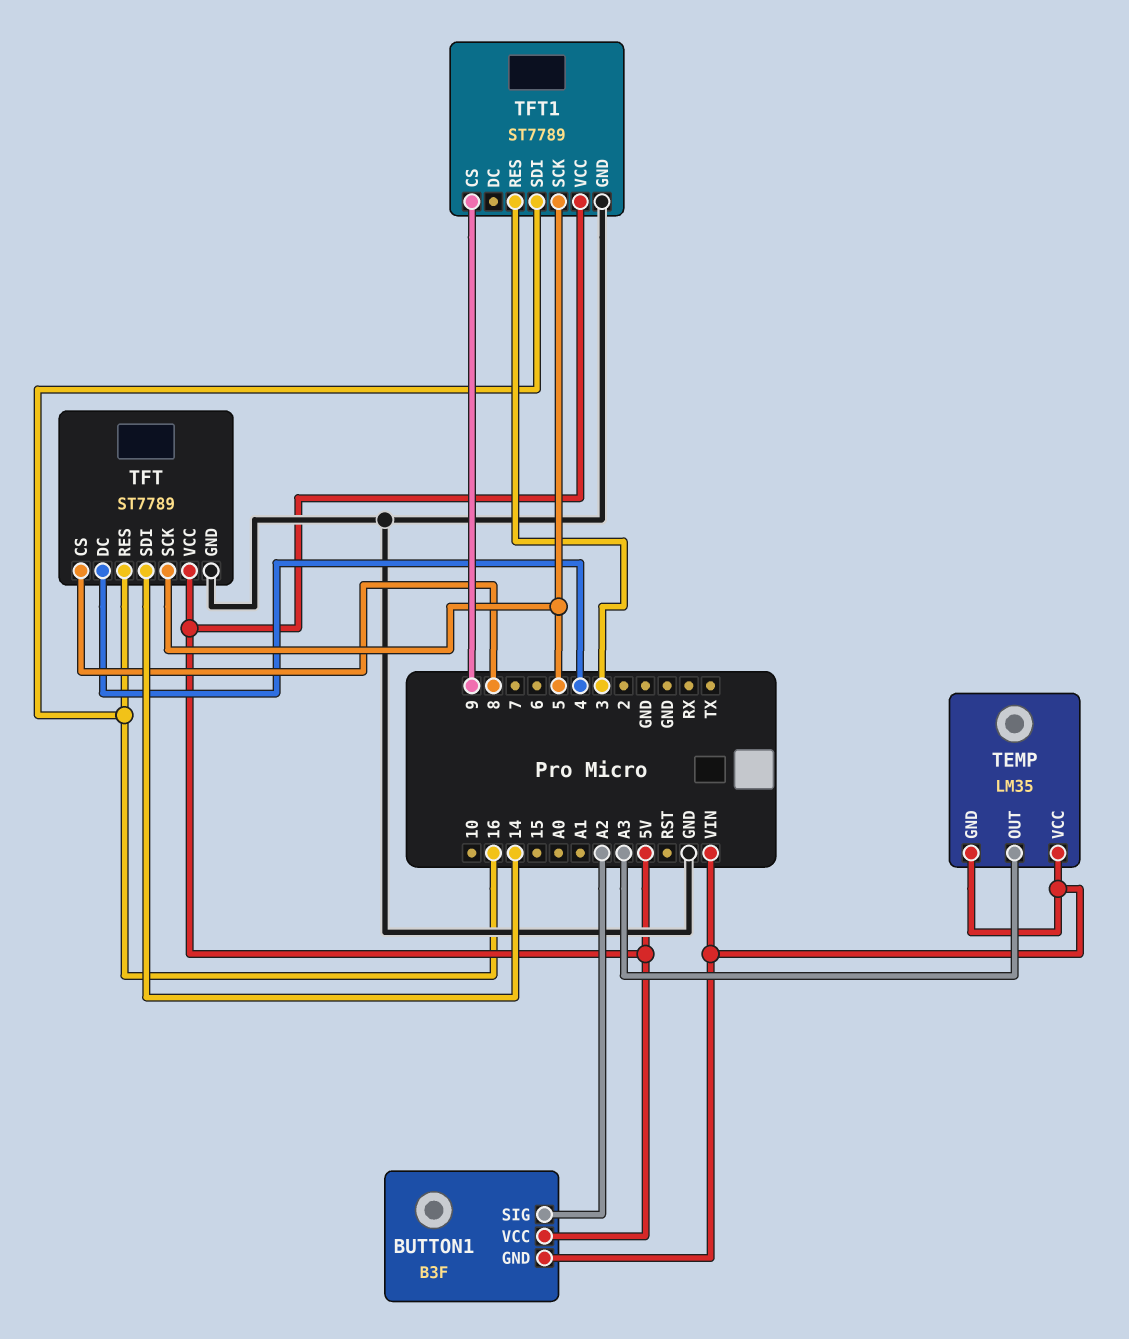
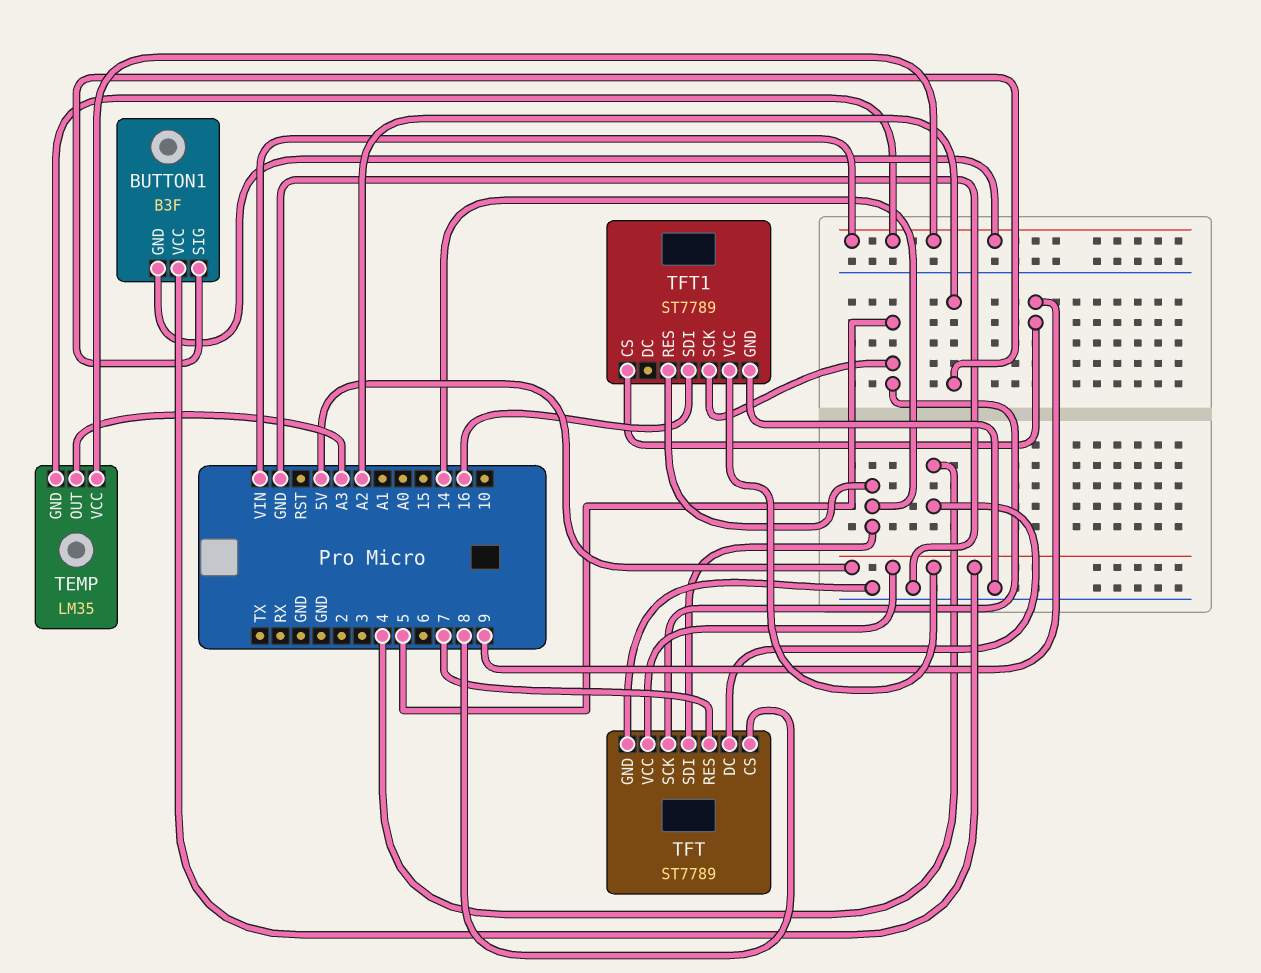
TFT pin RES: 16 -> 7
TFT1 pin RES: 3 -> 14

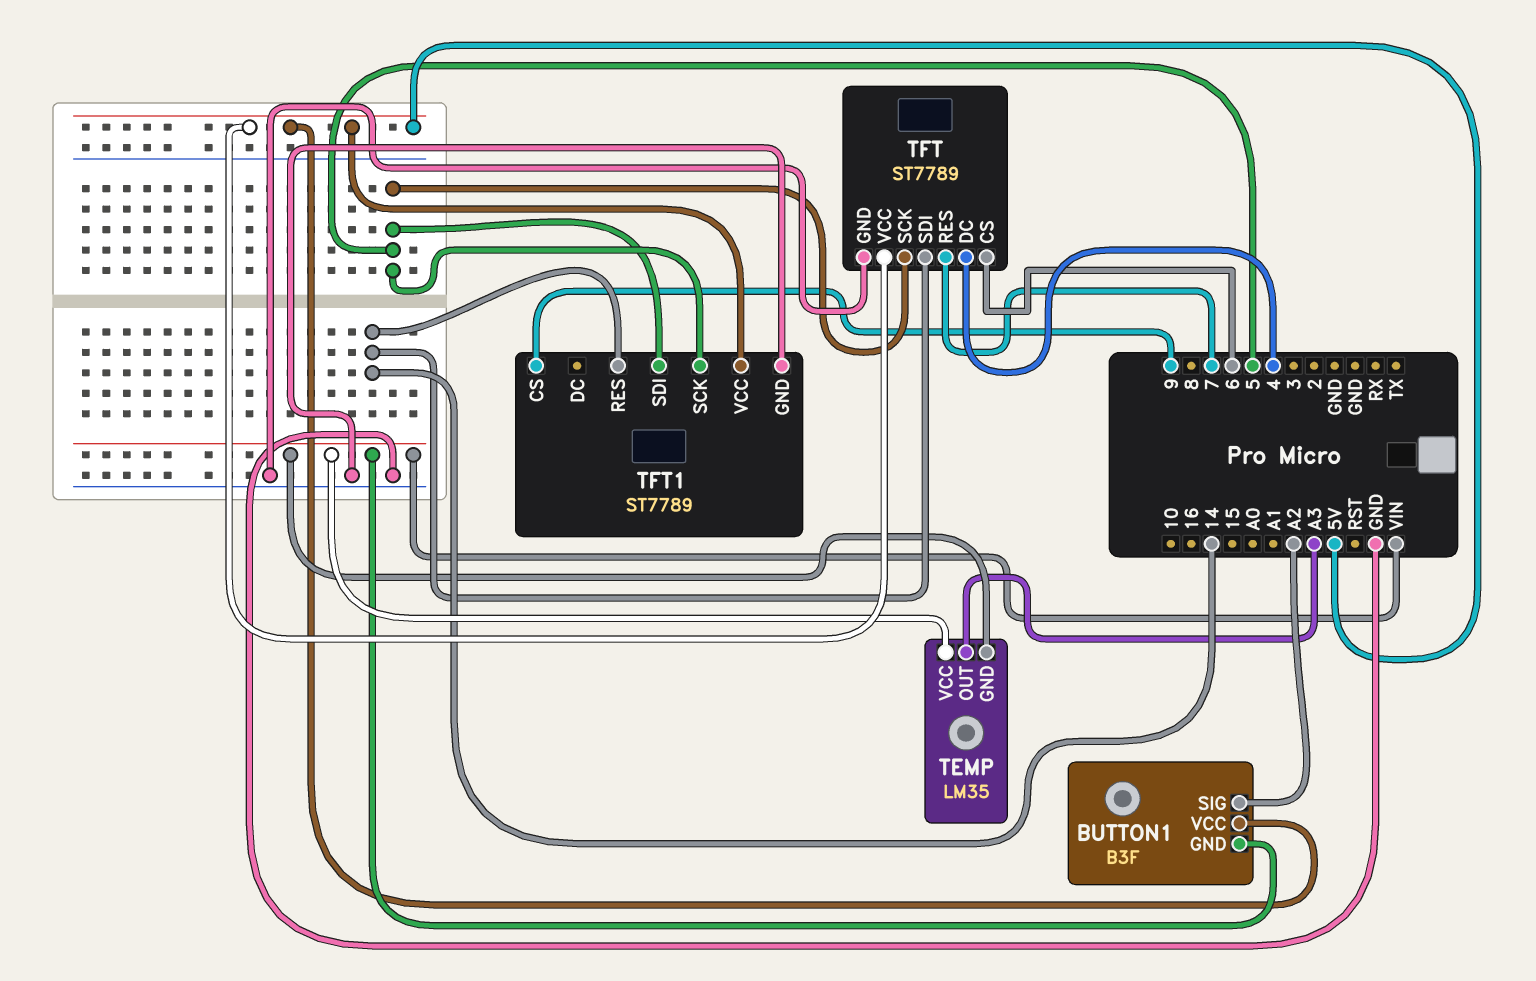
TFT pin CS: 8 -> 6
TFT1 pin SDI: 16 -> 5

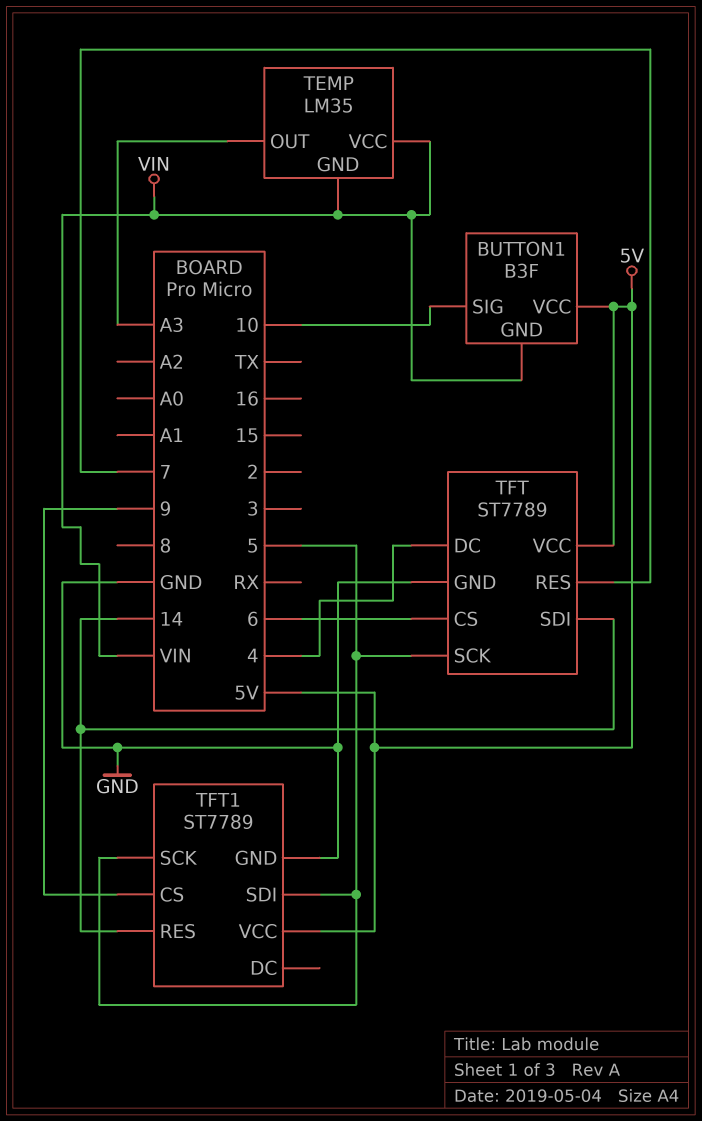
BUTTON1 pin SIG: A2 -> 10

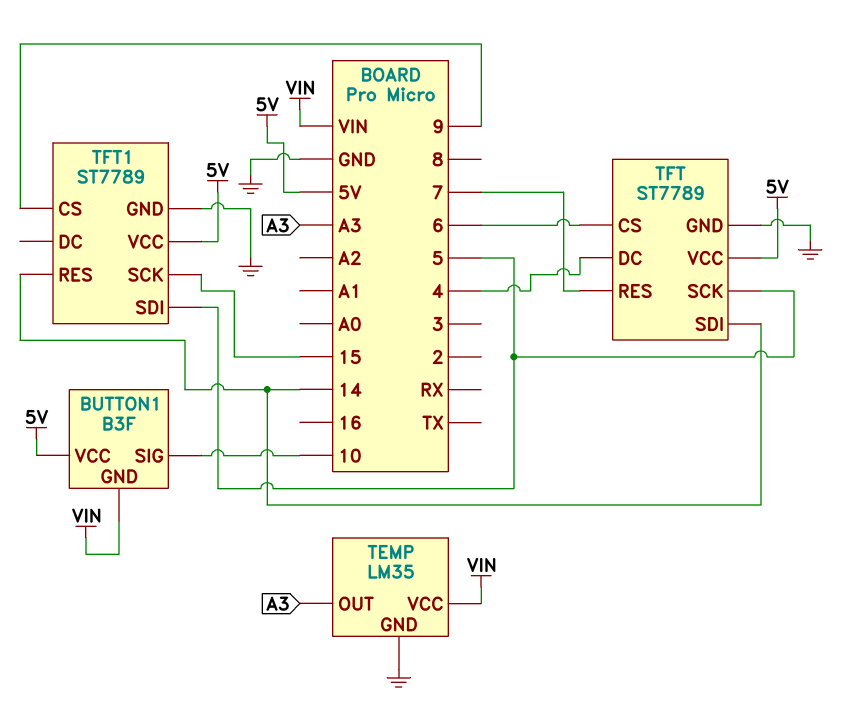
TEMP pin GND: VIN -> GND
TFT1 pin SCK: 5 -> 15

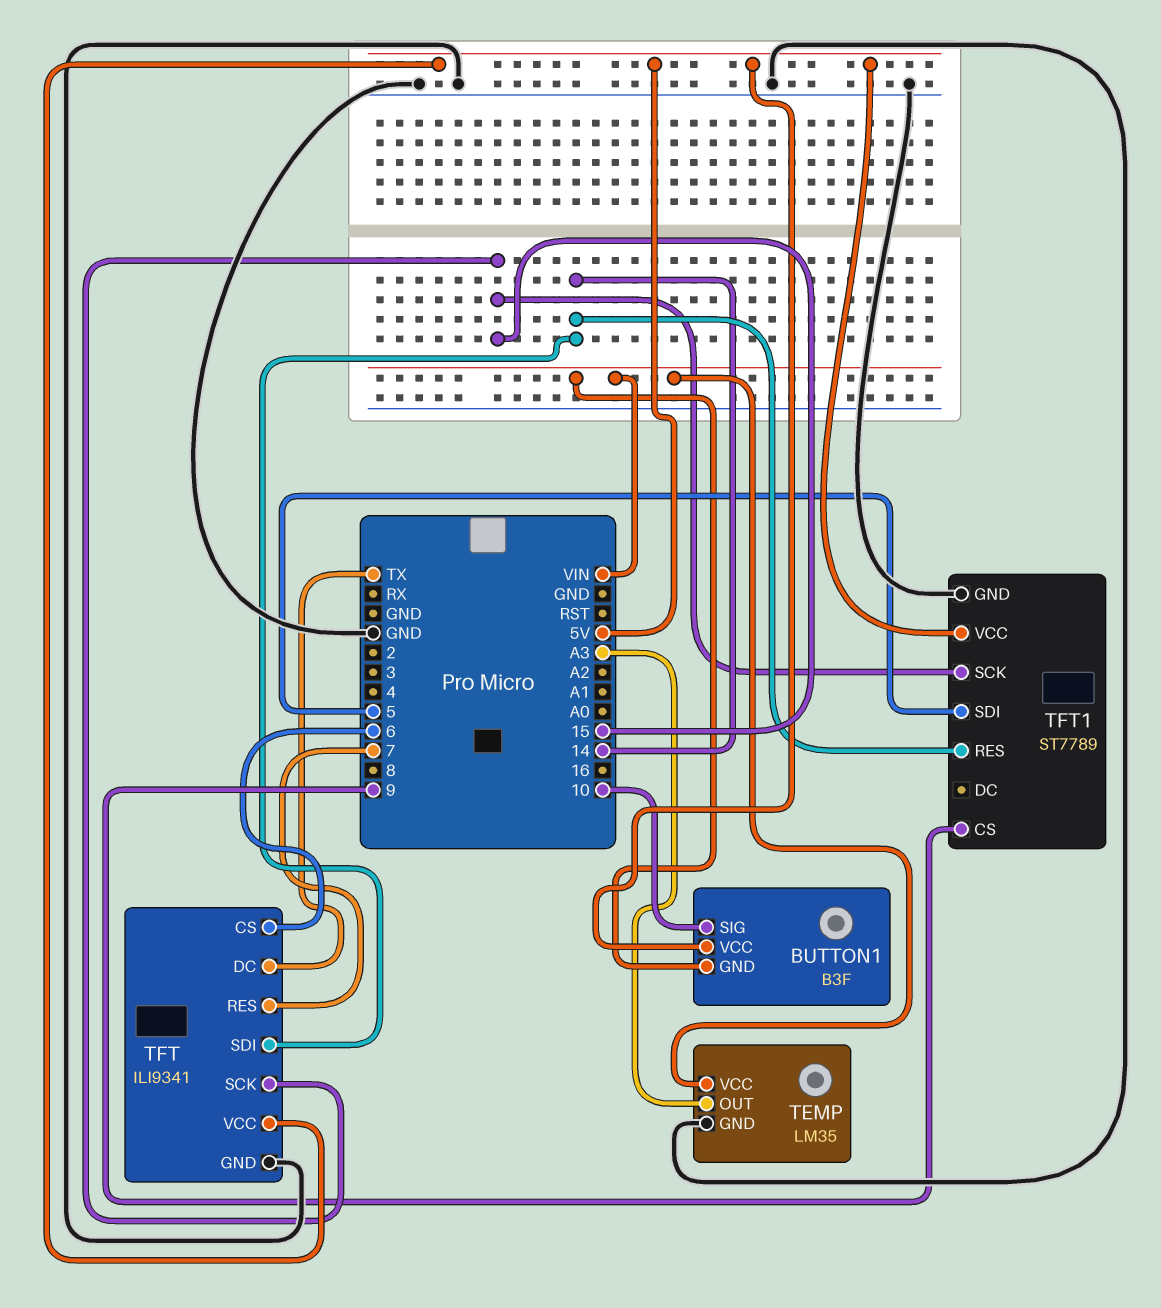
TFT: ST7789 -> ILI9341
TFT pin DC: 4 -> TX
TFT pin SCK: 5 -> 15

